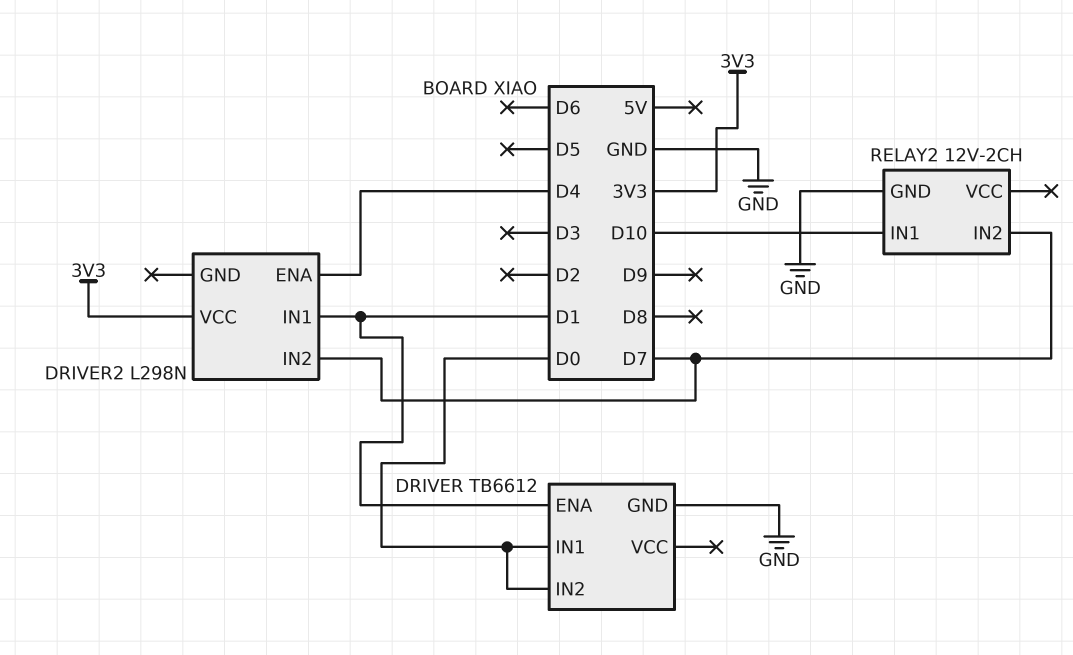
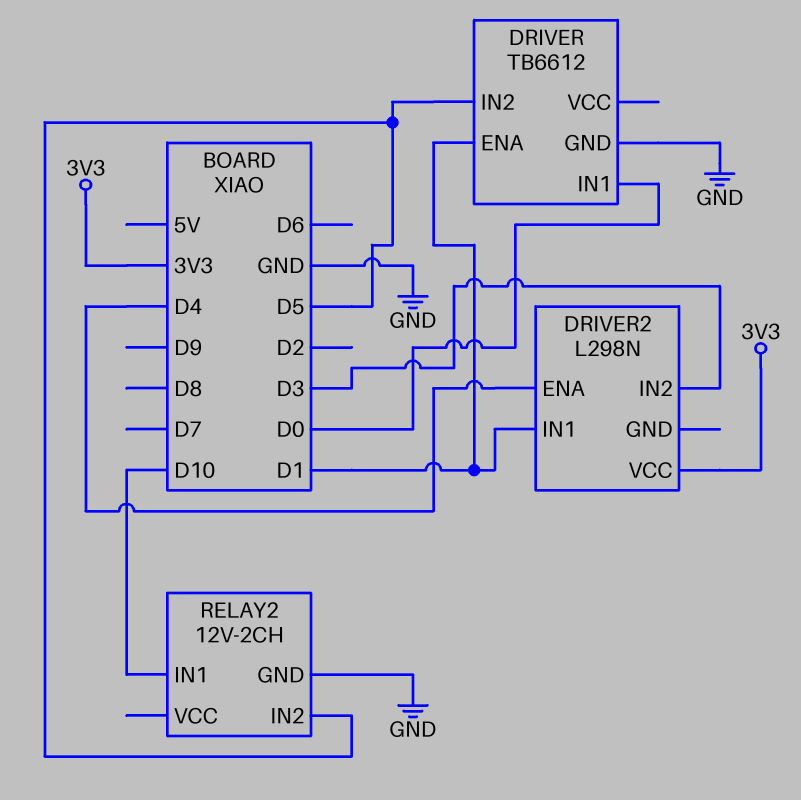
DRIVER pin IN2: D0 -> D5
DRIVER2 pin IN2: D7 -> D3
RELAY2 pin IN2: D7 -> D5

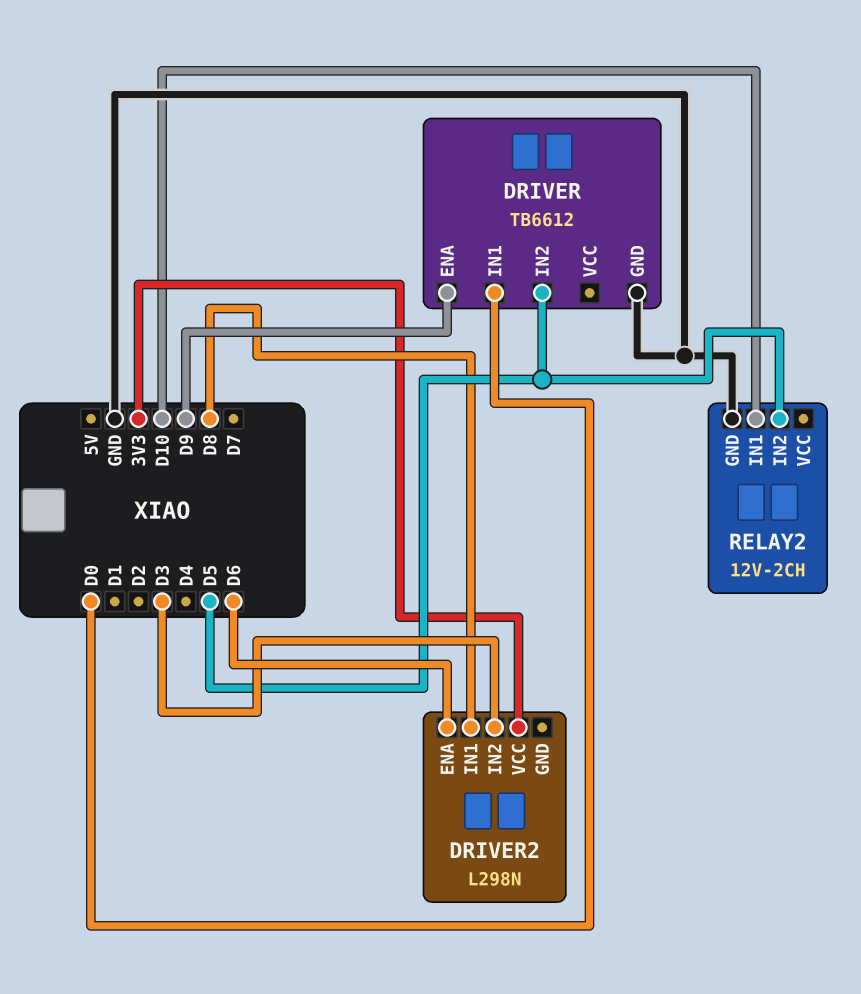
DRIVER pin ENA: D1 -> D9
DRIVER2 pin ENA: D4 -> D6
DRIVER2 pin IN1: D1 -> D8

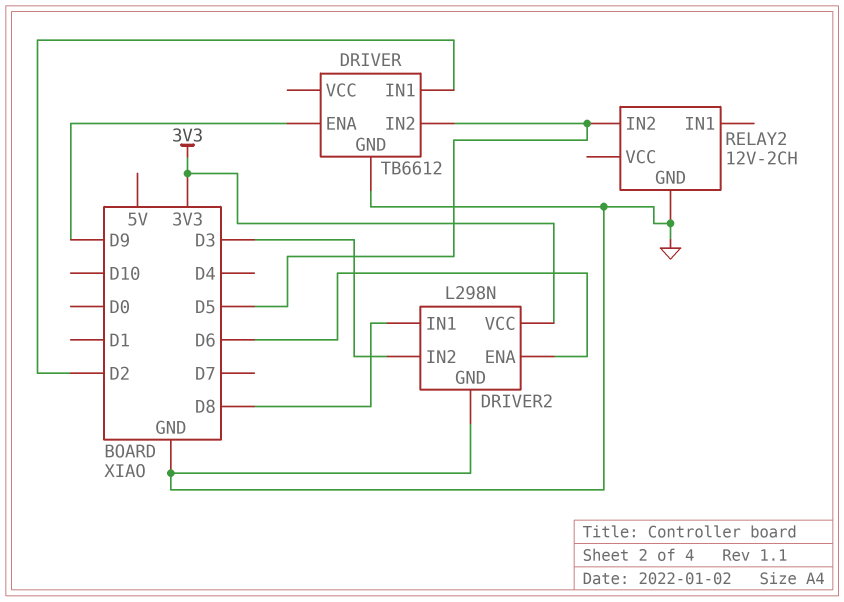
DRIVER pin IN1: D0 -> D2
DRIVER2 pin GND: none -> GND
RELAY2 pin IN1: D10 -> none

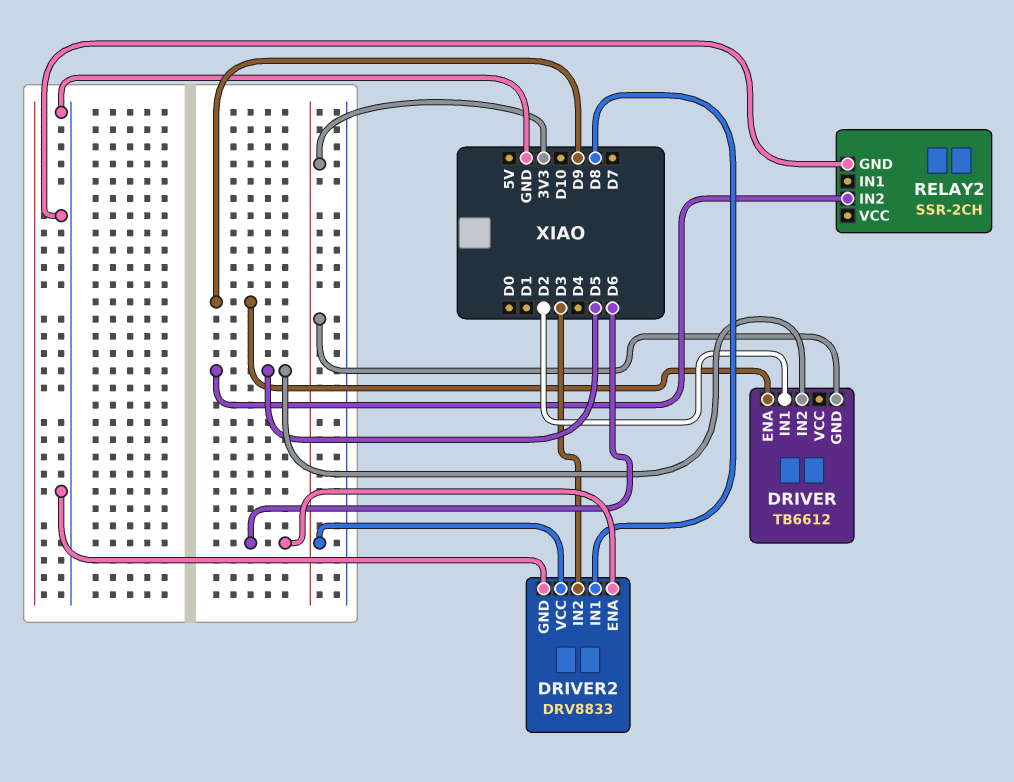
DRIVER pin GND: GND -> 3V3
DRIVER2: L298N -> DRV8833
RELAY2: 12V-2CH -> SSR-2CH

